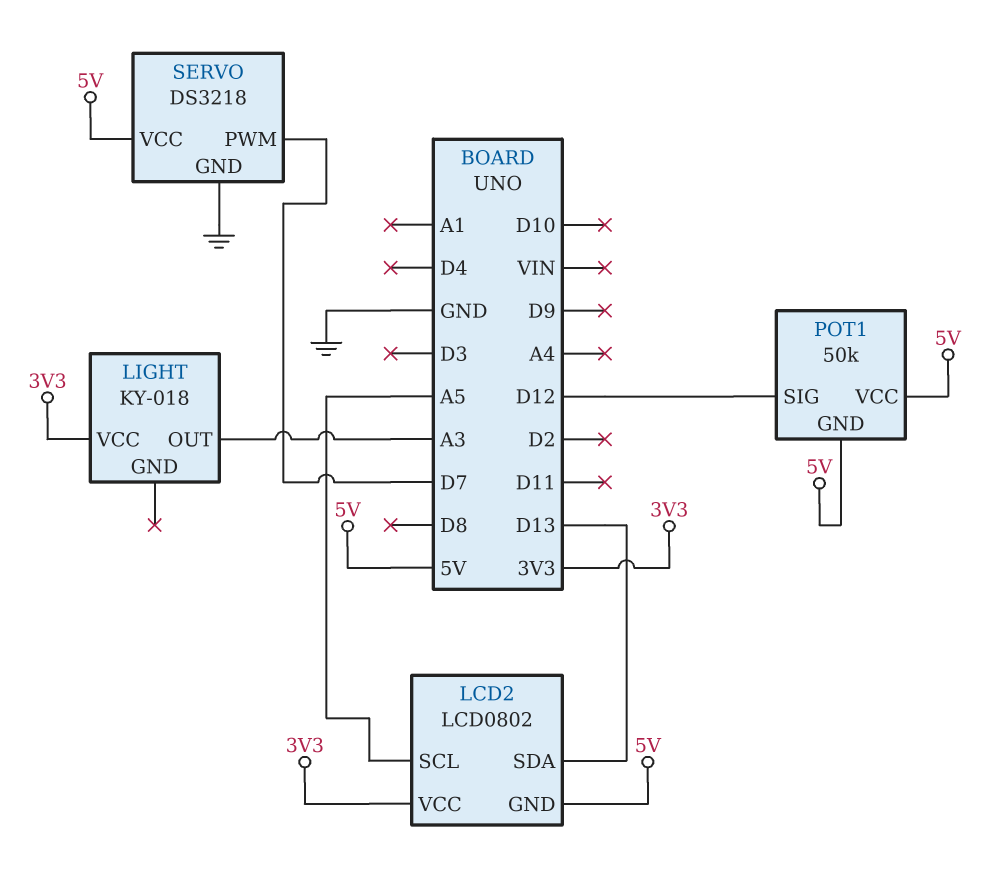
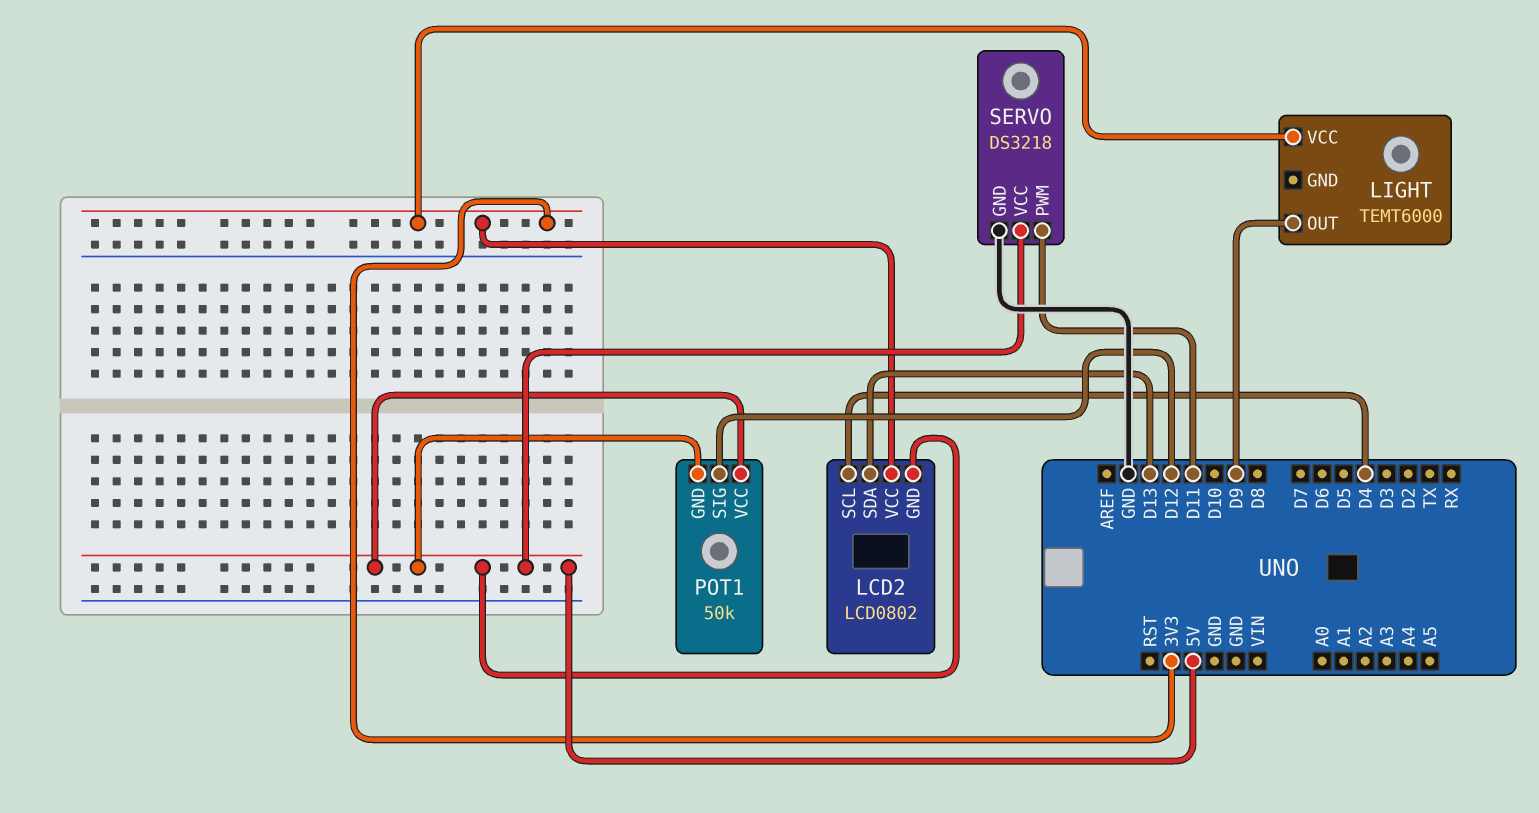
LCD2 pin SCL: A5 -> D4
LIGHT: KY-018 -> TEMT6000
LIGHT pin OUT: A3 -> D9
SERVO pin PWM: D7 -> D11

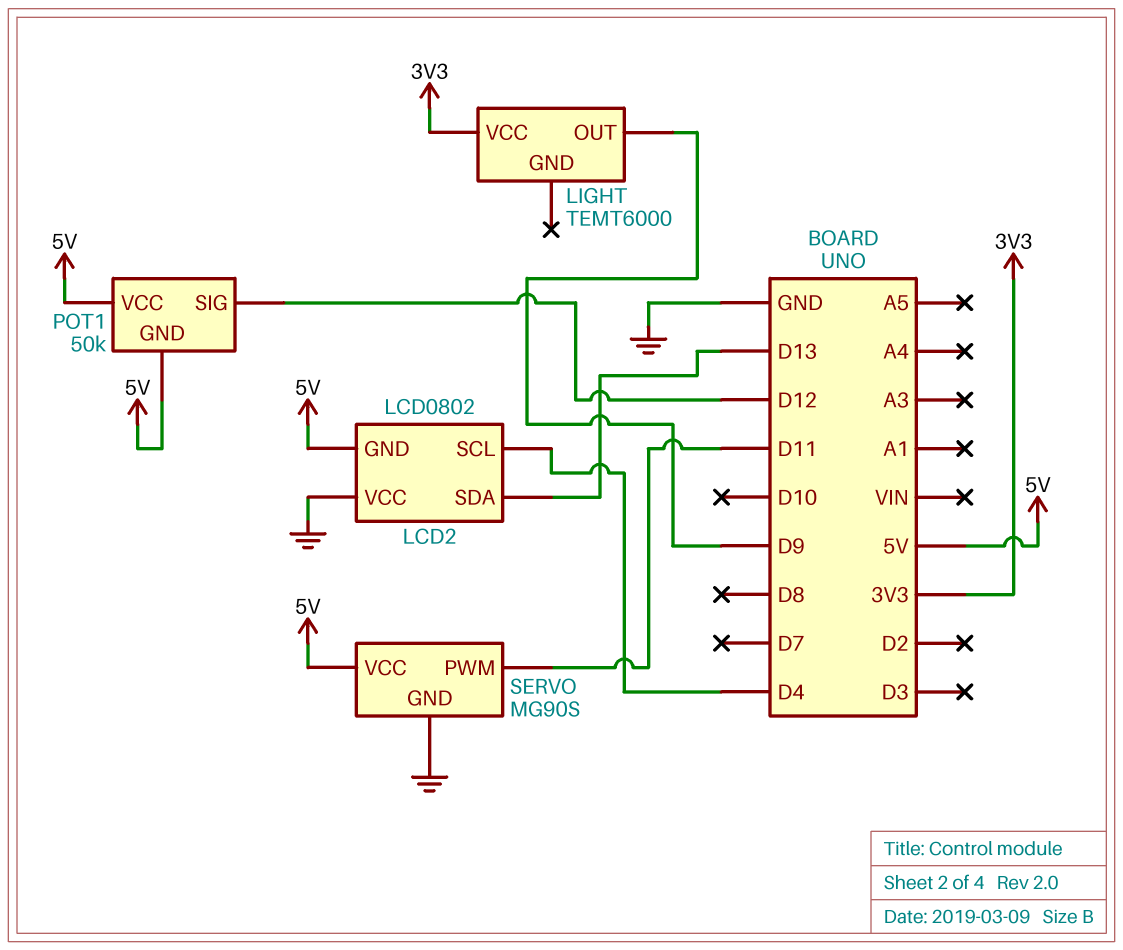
LCD2 pin VCC: 3V3 -> GND
SERVO: DS3218 -> MG90S

